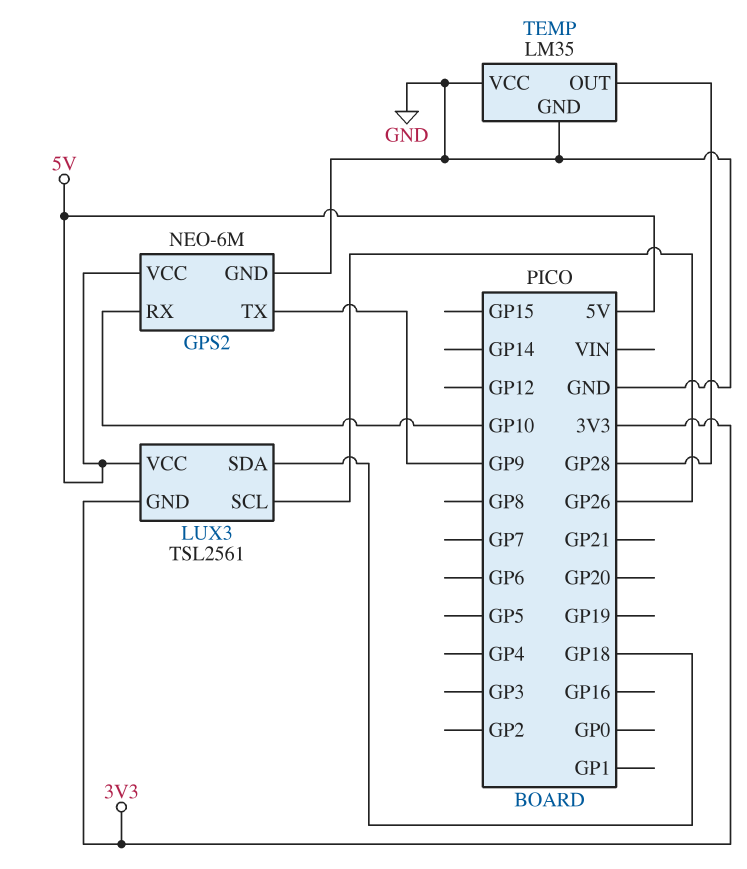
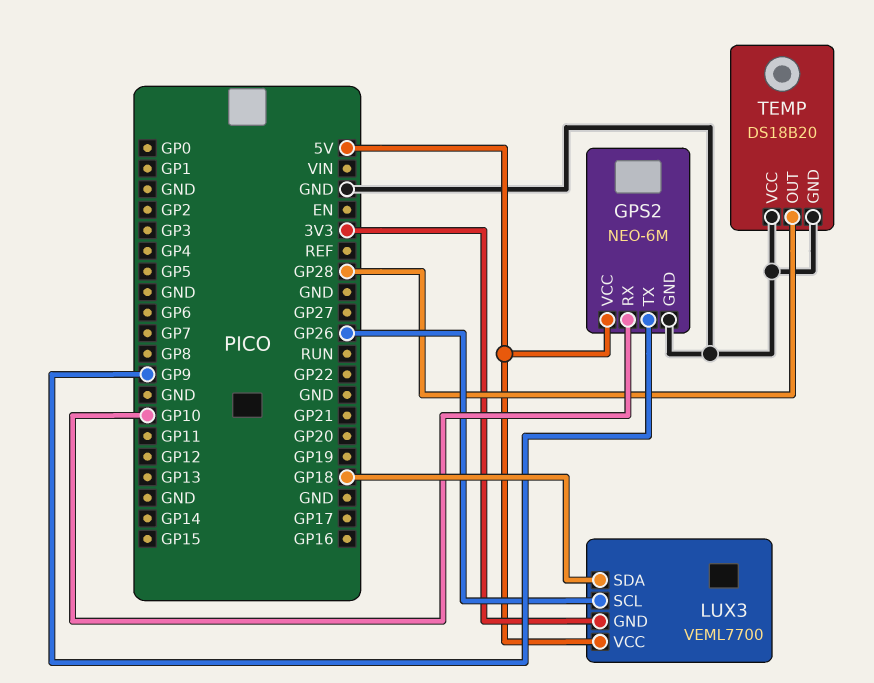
LUX3: TSL2561 -> VEML7700
TEMP: LM35 -> DS18B20

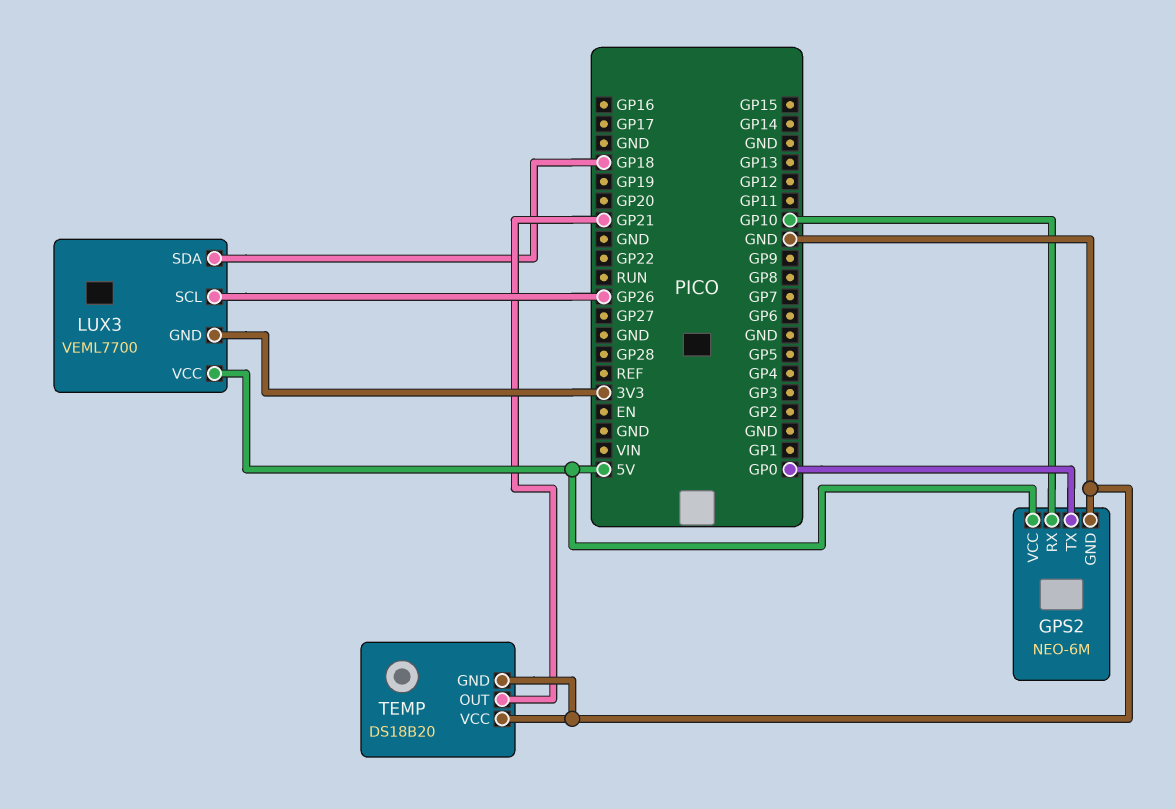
GPS2 pin TX: GP9 -> GP0
TEMP pin OUT: GP28 -> GP21

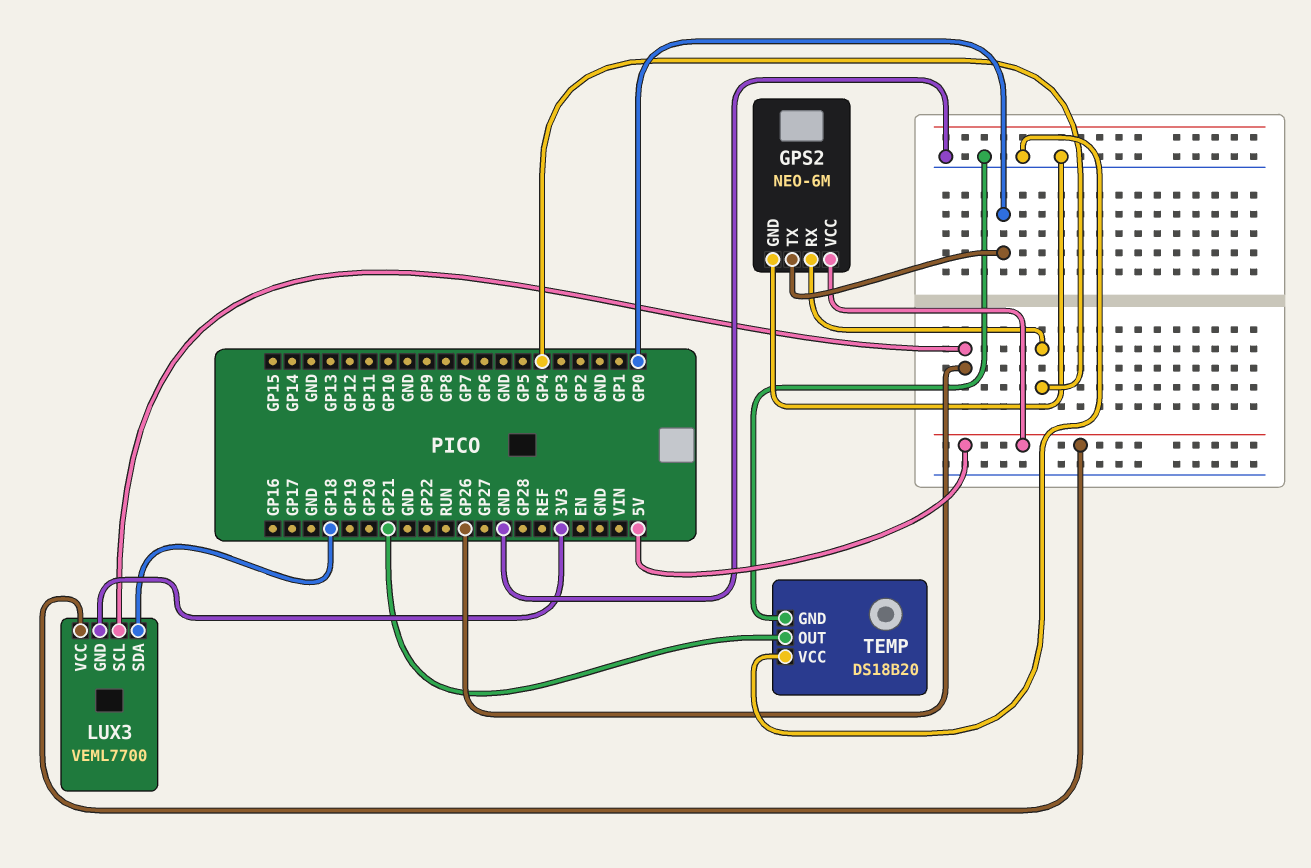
GPS2 pin RX: GP10 -> GP4

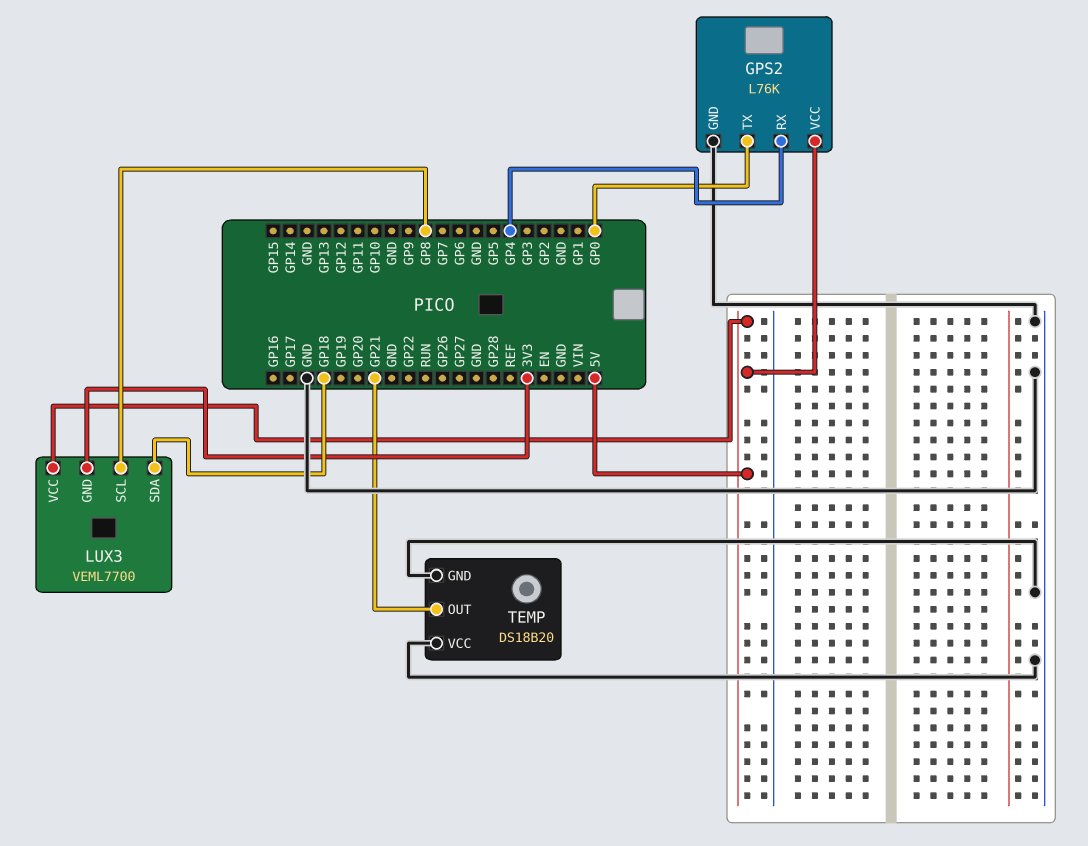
GPS2: NEO-6M -> L76K
LUX3 pin SCL: GP26 -> GP8

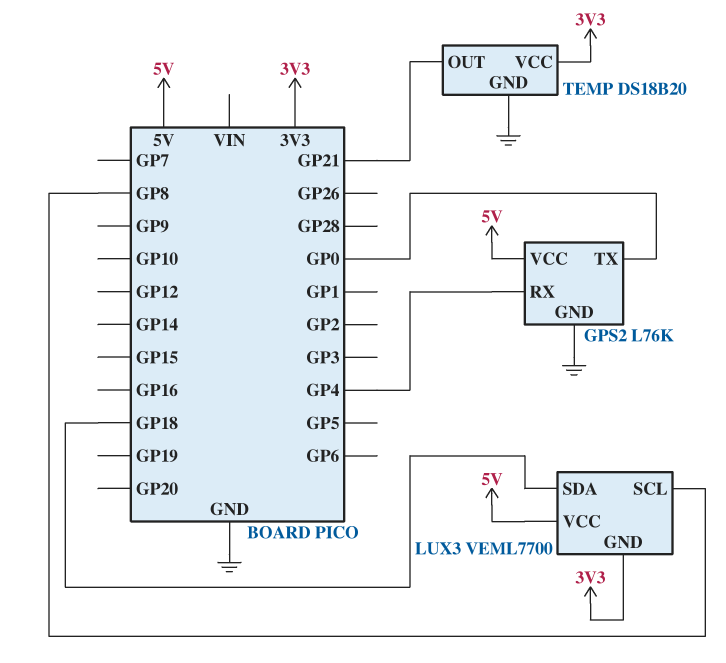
TEMP pin VCC: GND -> 3V3

